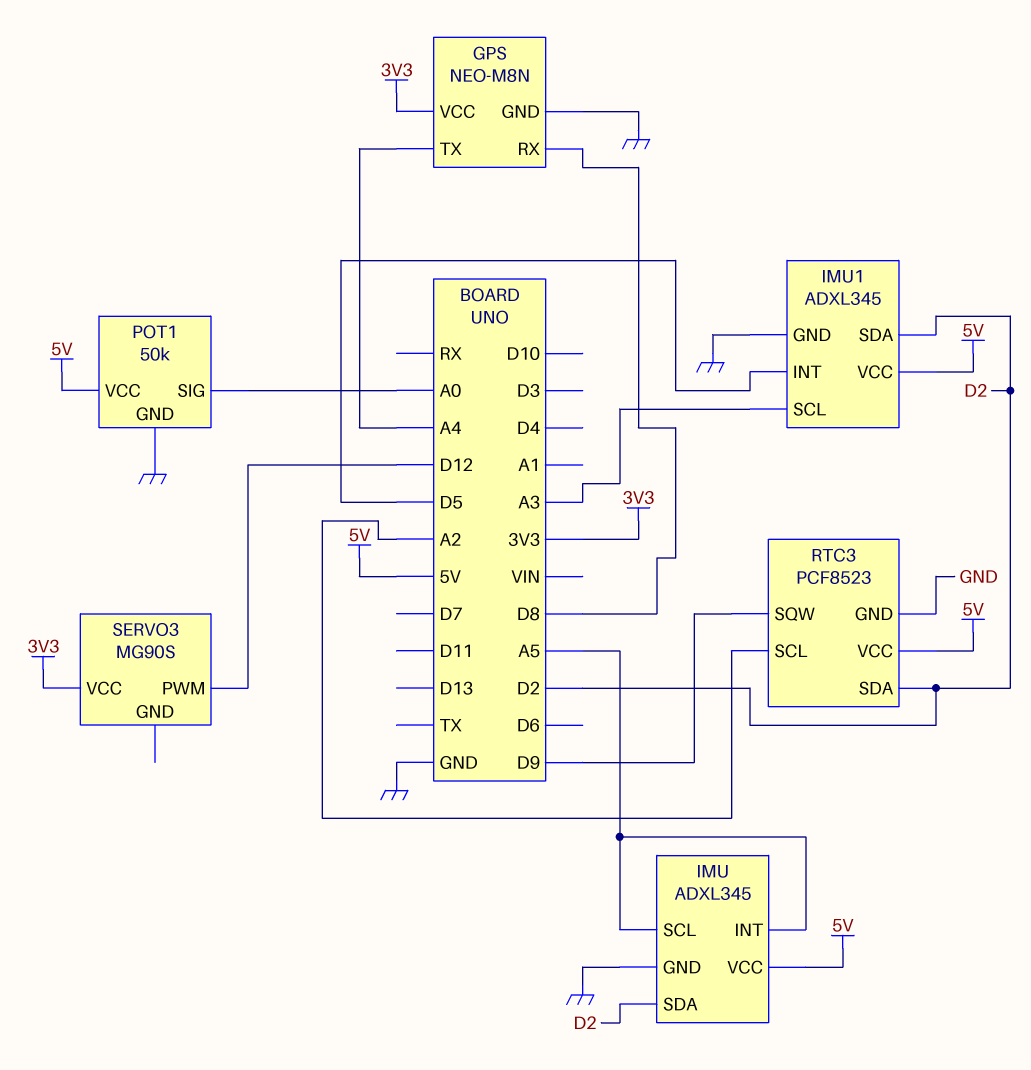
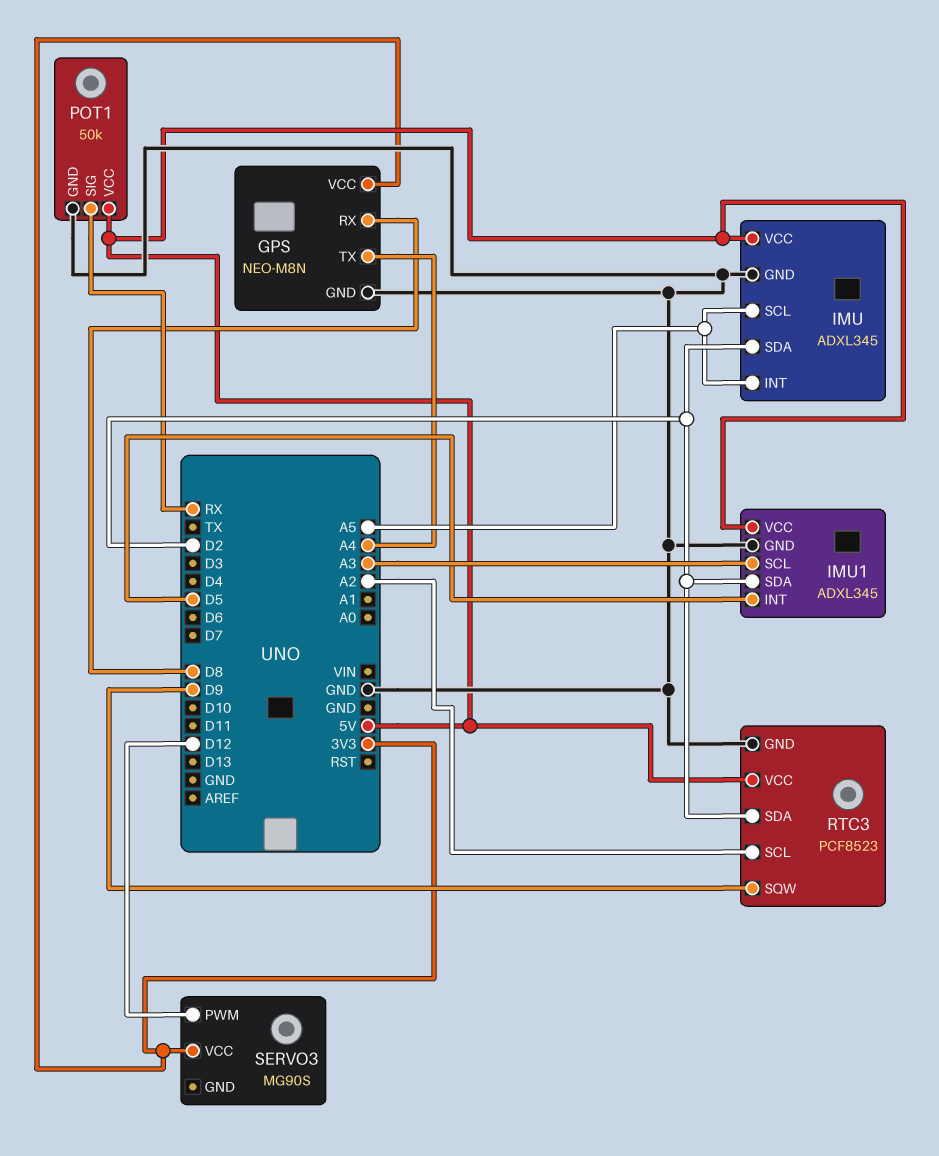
POT1 pin SIG: A0 -> RX

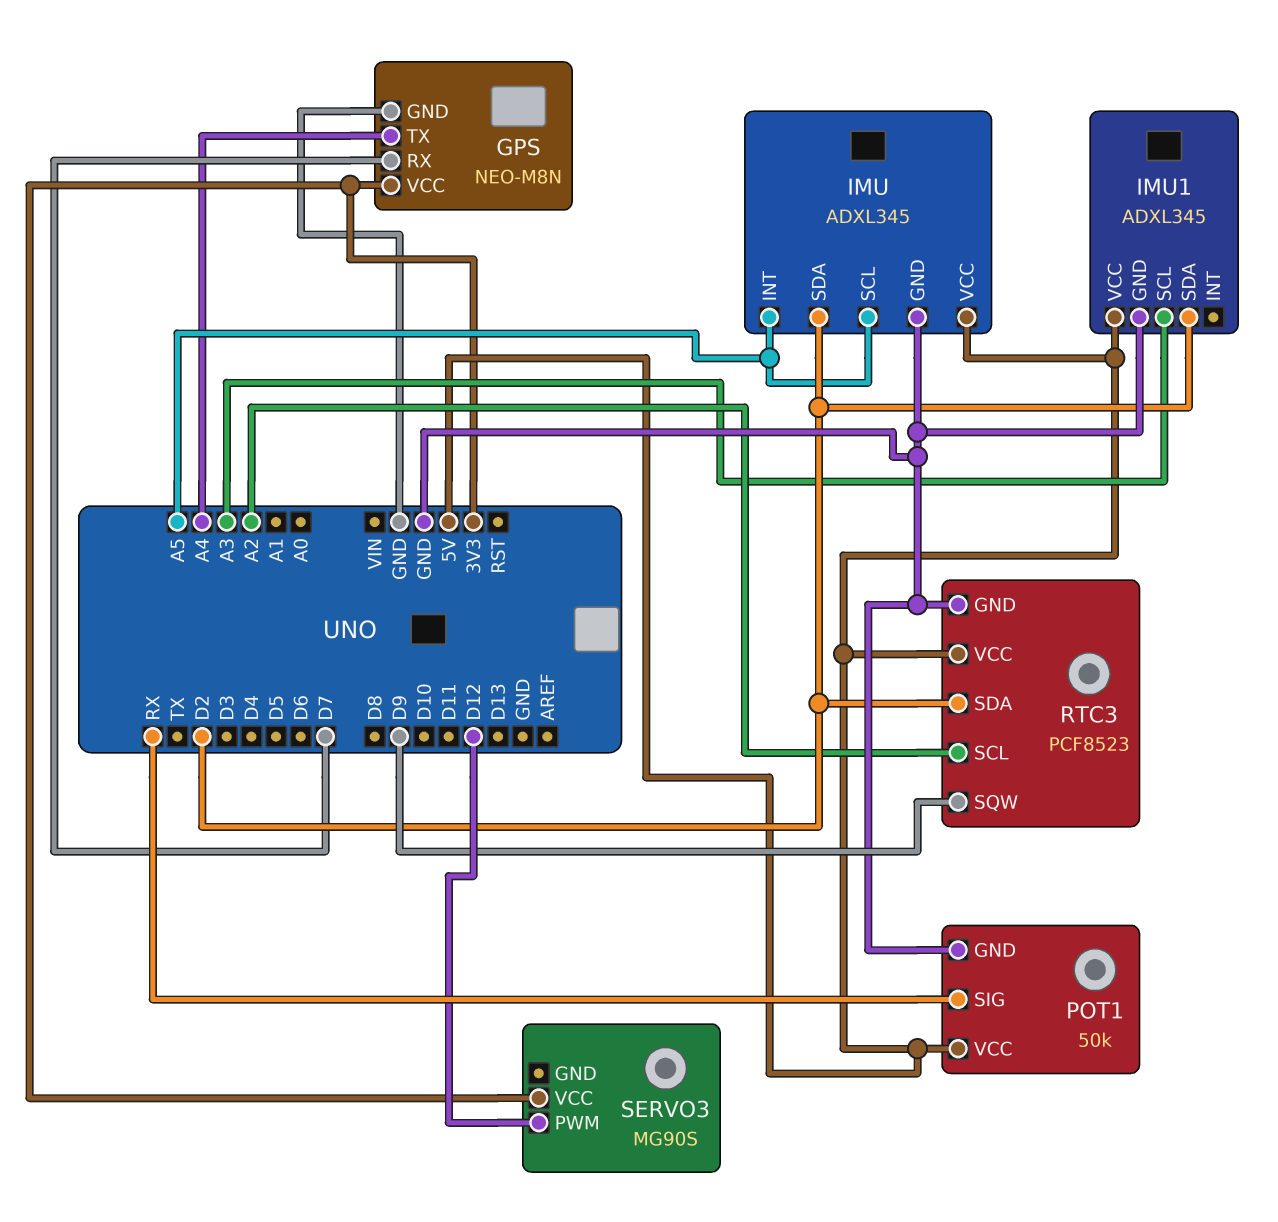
GPS pin RX: D8 -> D7
IMU1 pin INT: D5 -> none

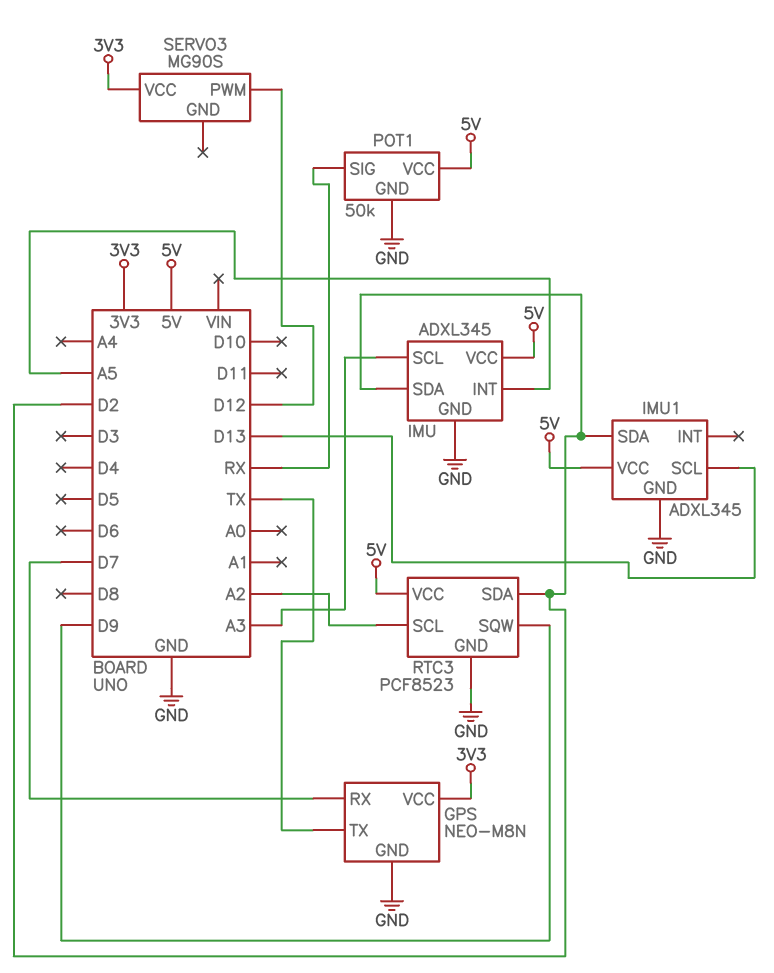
GPS pin TX: A4 -> TX
IMU pin SCL: A5 -> A3
IMU1 pin SCL: A3 -> D13

